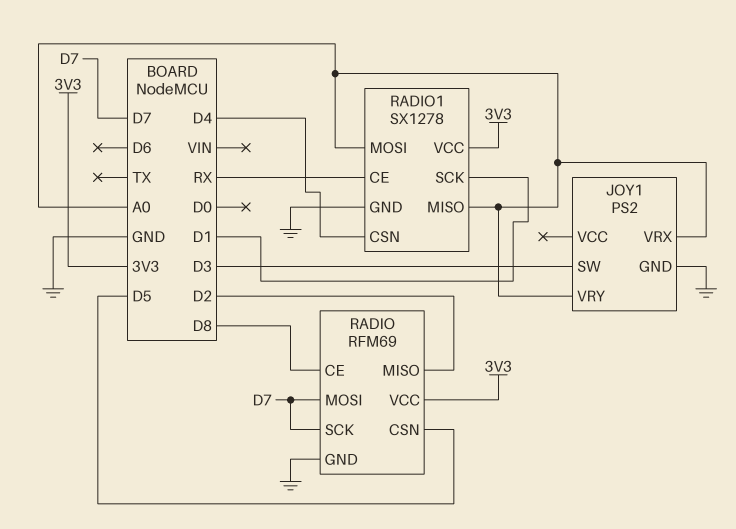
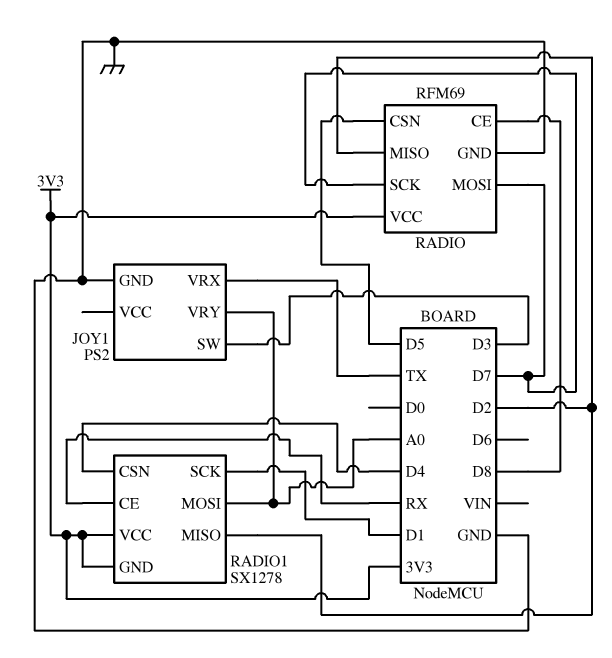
JOY1 pin VRX: A0 -> TX
RADIO1 pin GND: GND -> 3V3
RADIO1 pin MISO: A0 -> D2

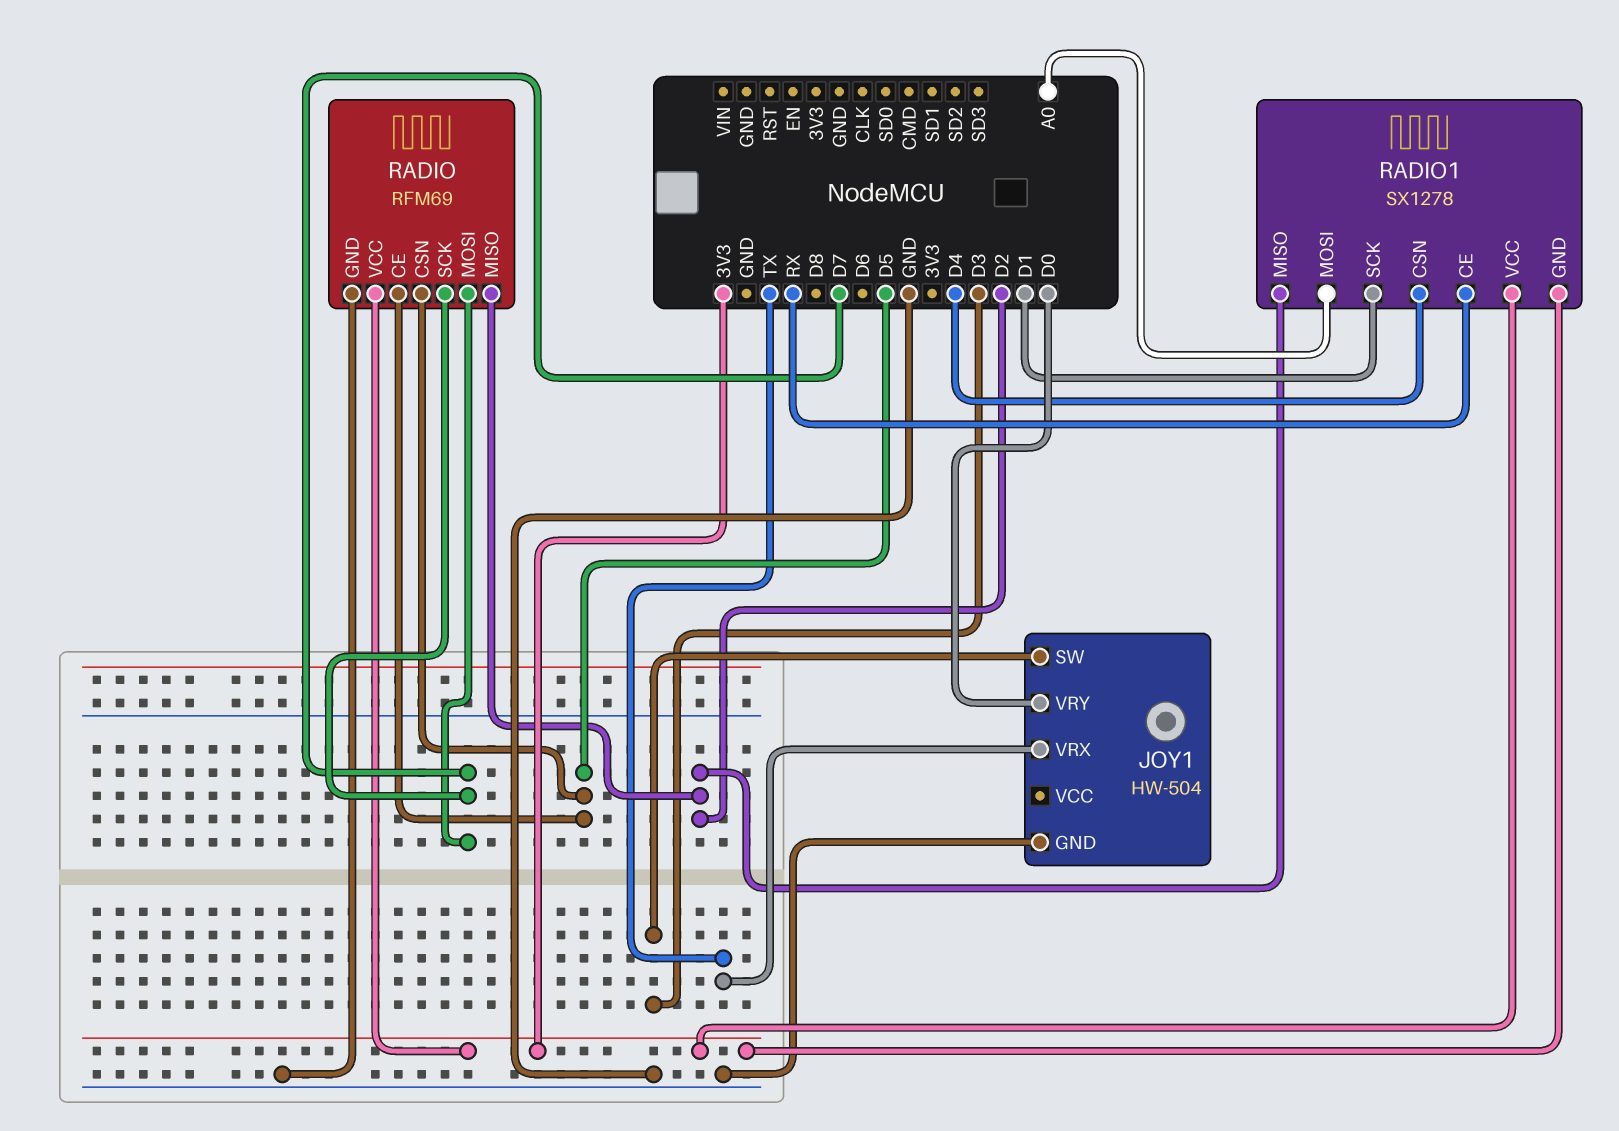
JOY1: PS2 -> HW-504
JOY1 pin VRY: A0 -> D0
RADIO pin CE: D8 -> D5

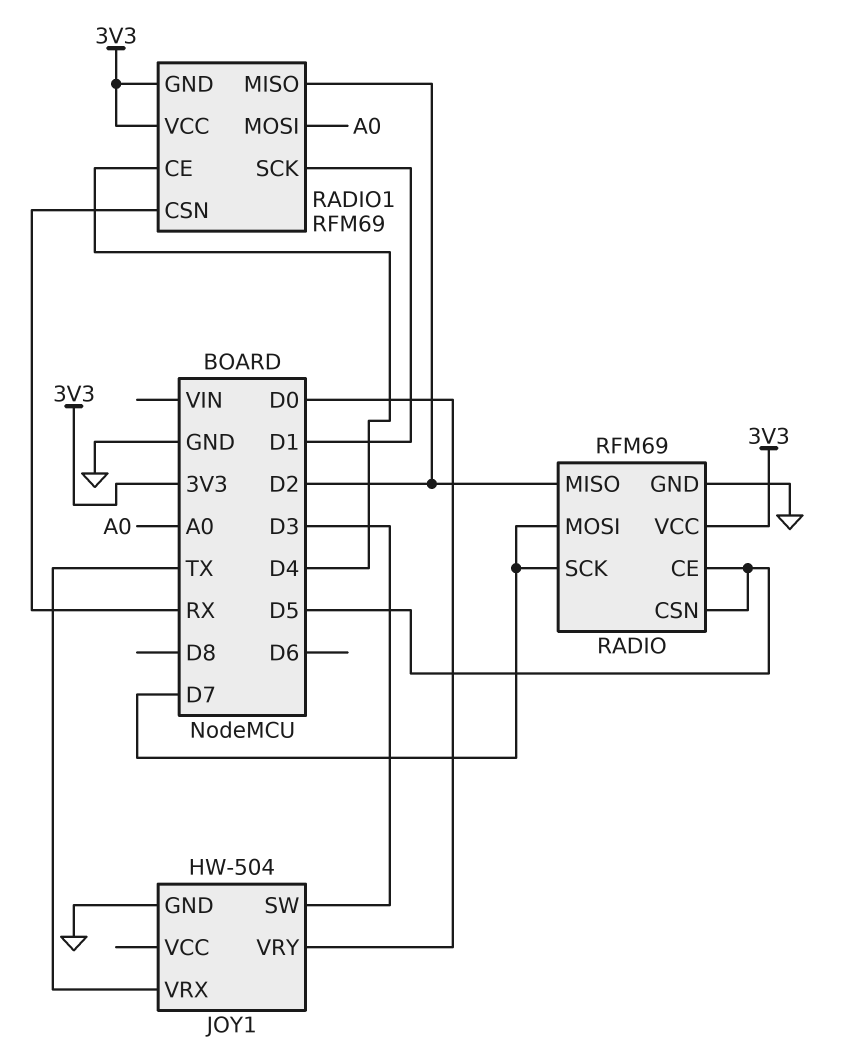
RADIO1: SX1278 -> RFM69
RADIO1 pin CE: RX -> D4
RADIO1 pin CSN: D4 -> RX

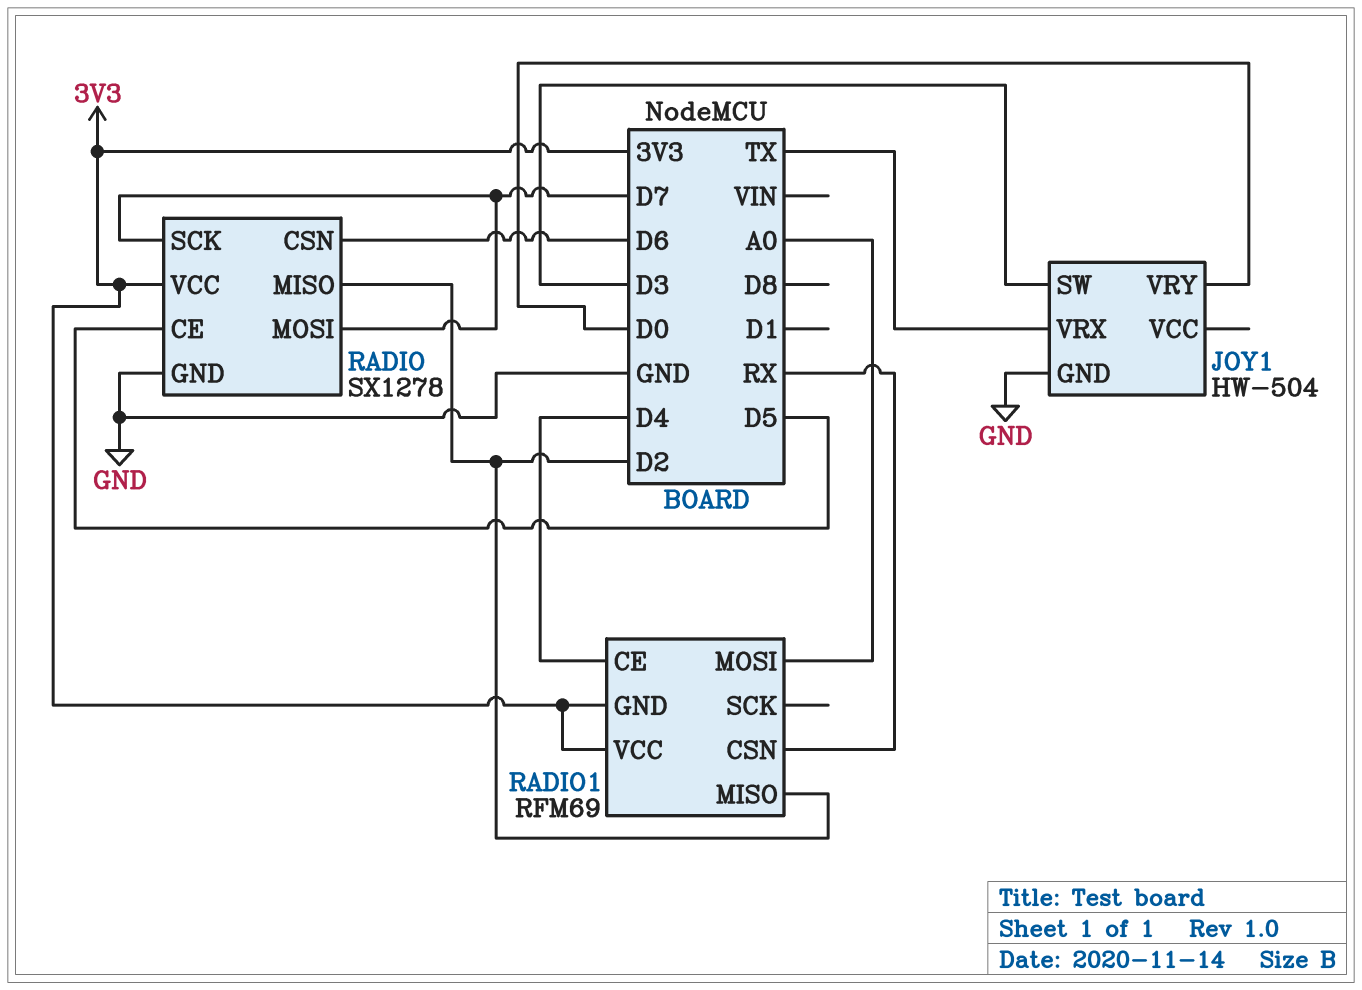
RADIO: RFM69 -> SX1278
RADIO pin CSN: D5 -> D6
RADIO1 pin SCK: D1 -> none

